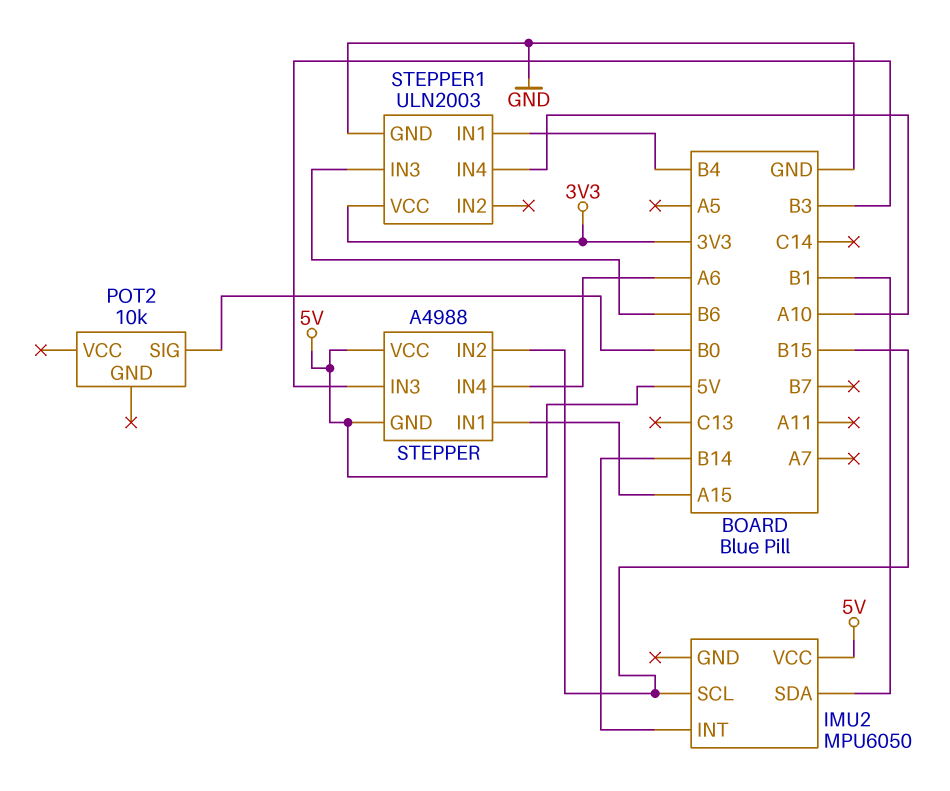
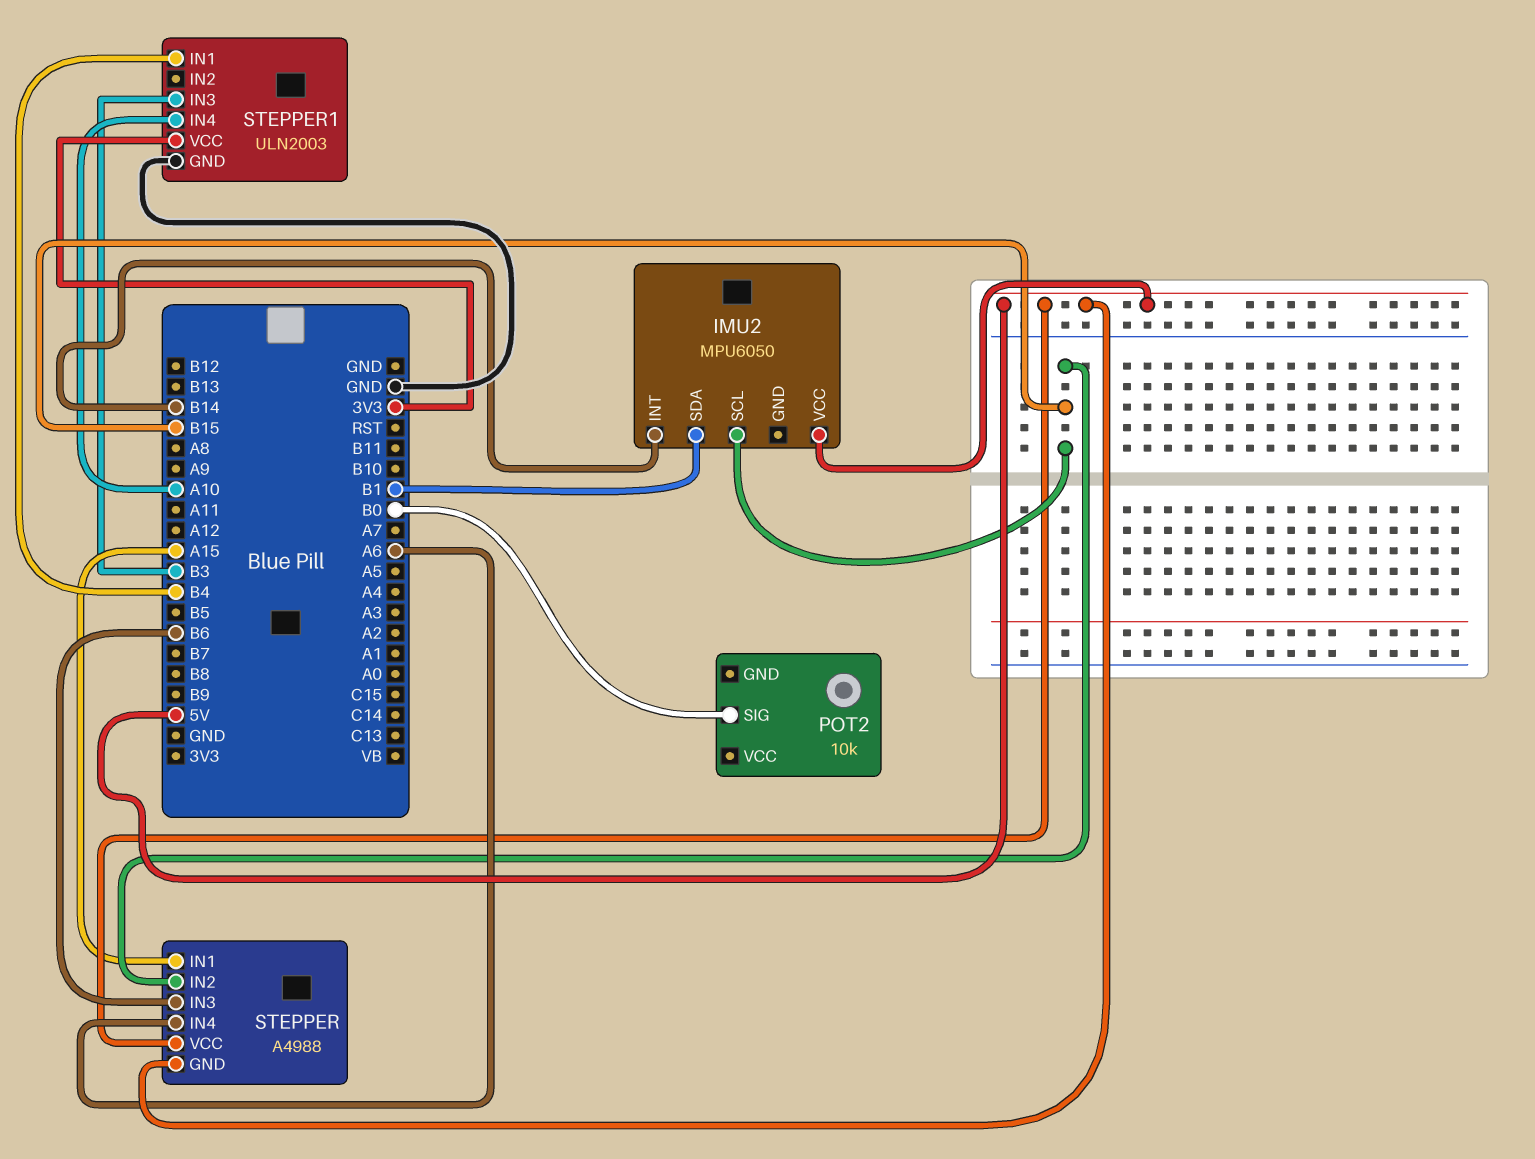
STEPPER pin IN3: B3 -> B6
STEPPER1 pin IN3: B6 -> B3

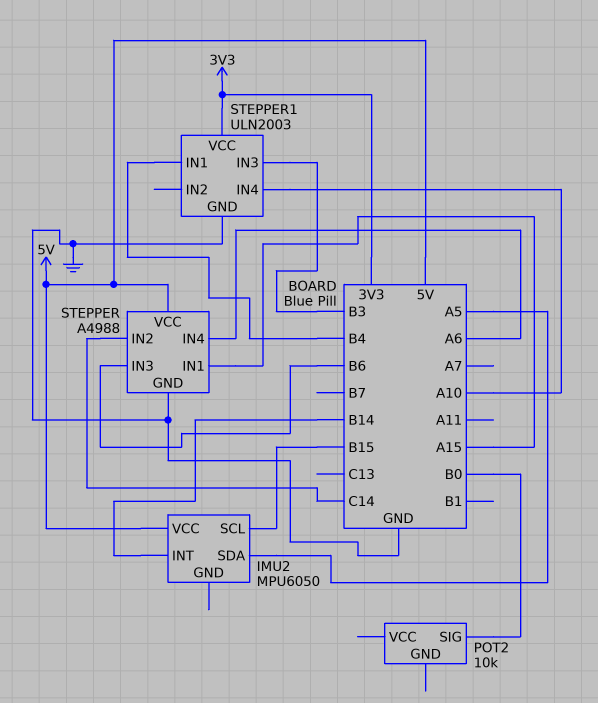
IMU2 pin SDA: B1 -> A5
STEPPER pin GND: 5V -> GND
STEPPER pin IN2: B15 -> C14

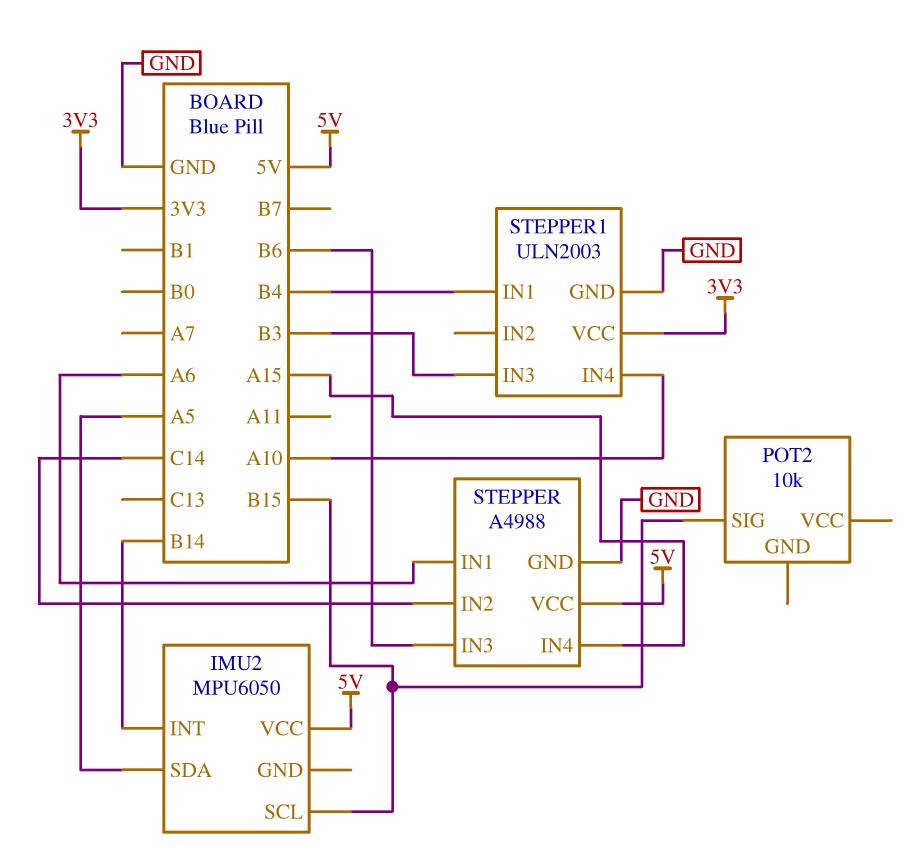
POT2 pin SIG: B0 -> B15
STEPPER pin IN1: A15 -> A6
STEPPER pin IN4: A6 -> A15

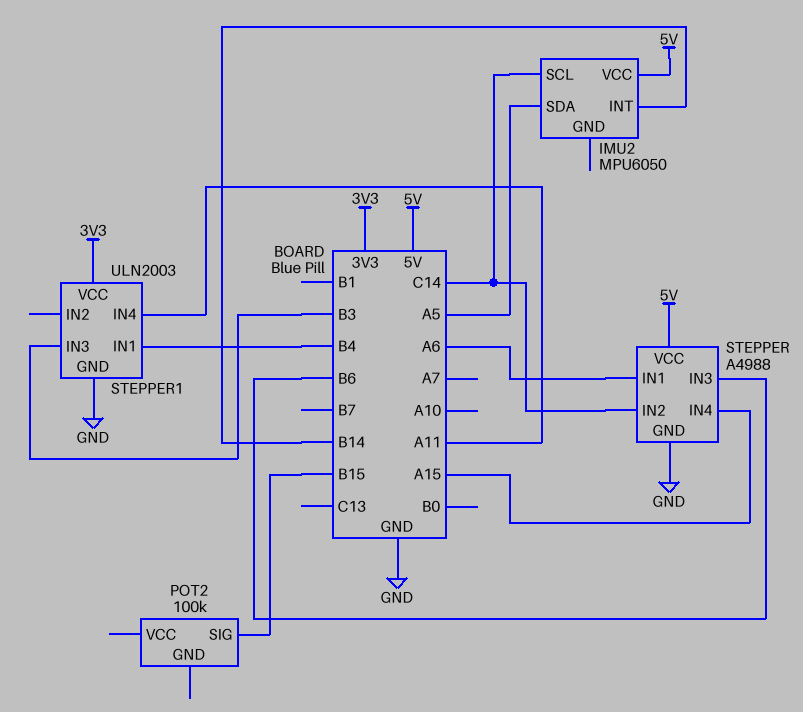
IMU2 pin SCL: B15 -> C14
POT2: 10k -> 100k
STEPPER1 pin IN4: A10 -> A11

